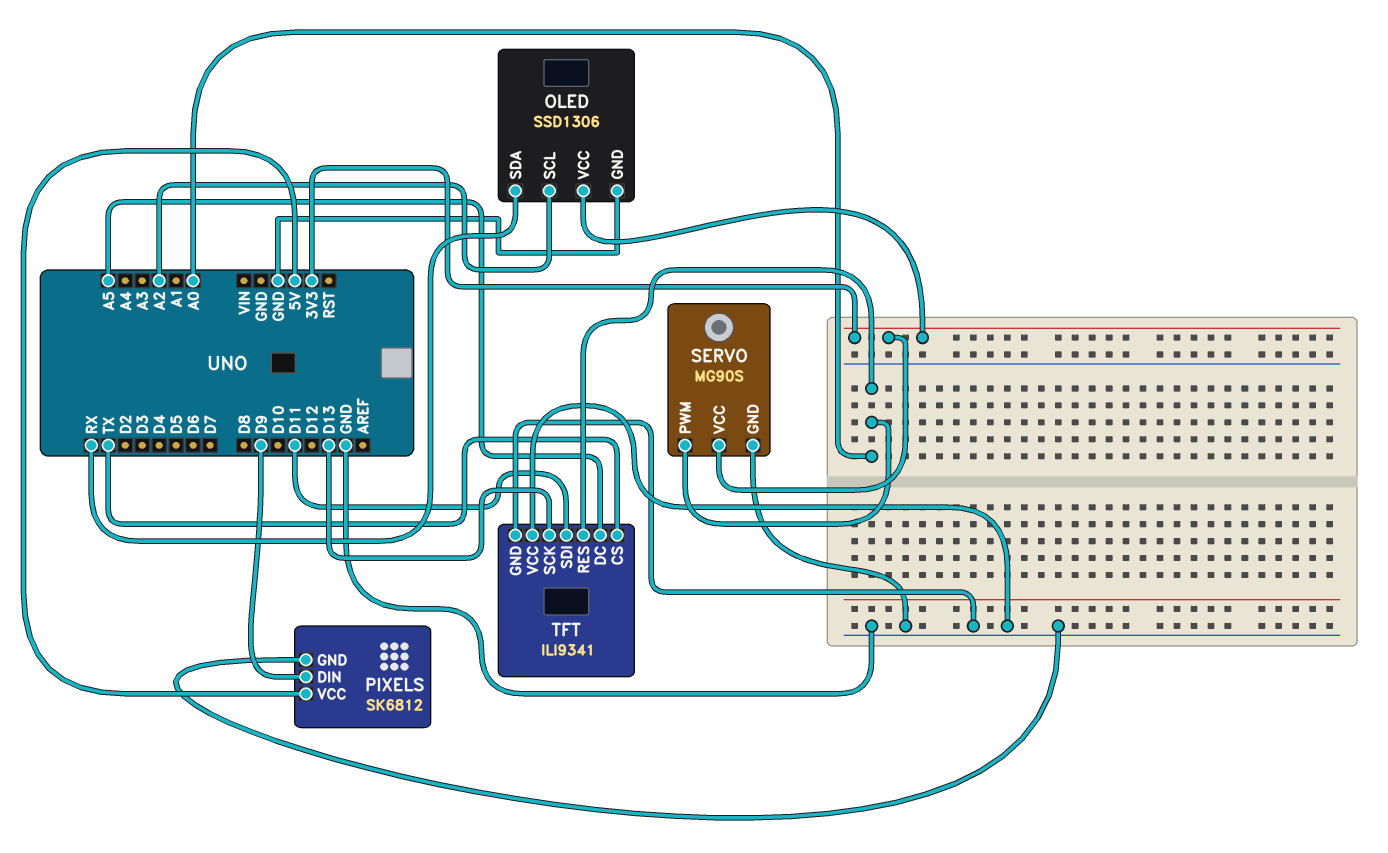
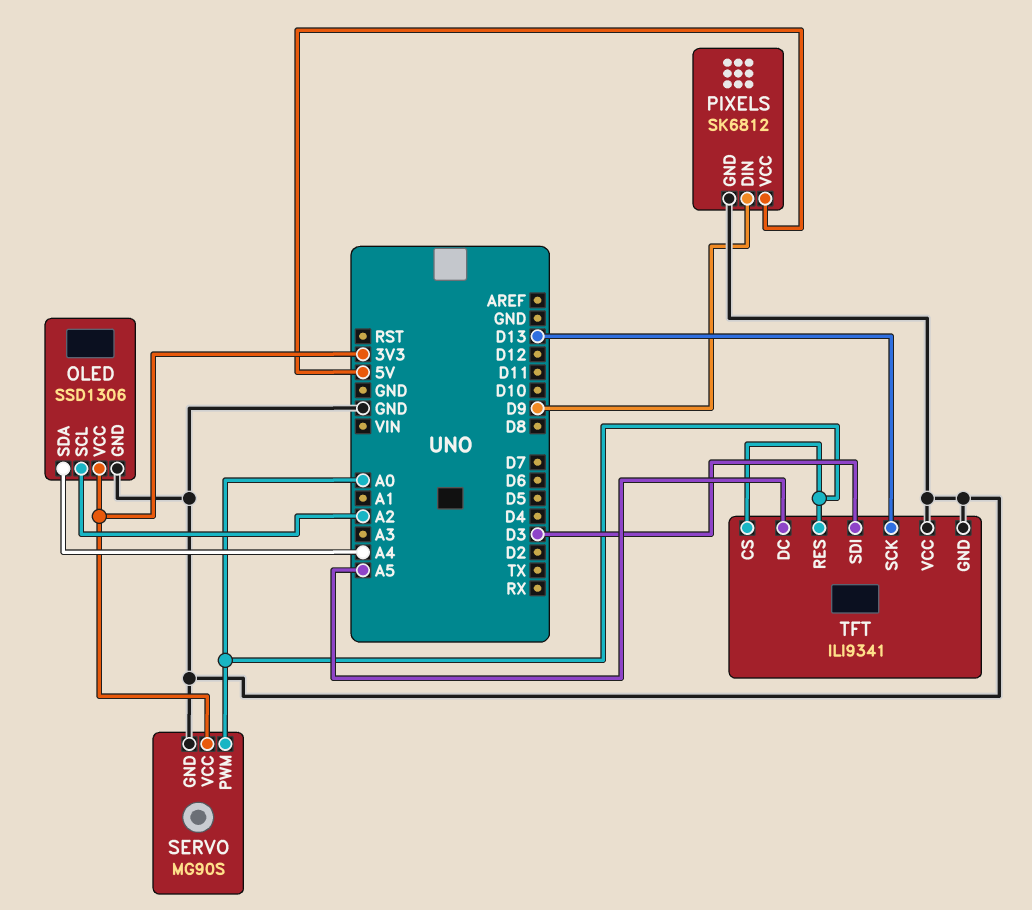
OLED pin SDA: RX -> A4
TFT pin CS: TX -> A0
TFT pin SDI: D11 -> D3

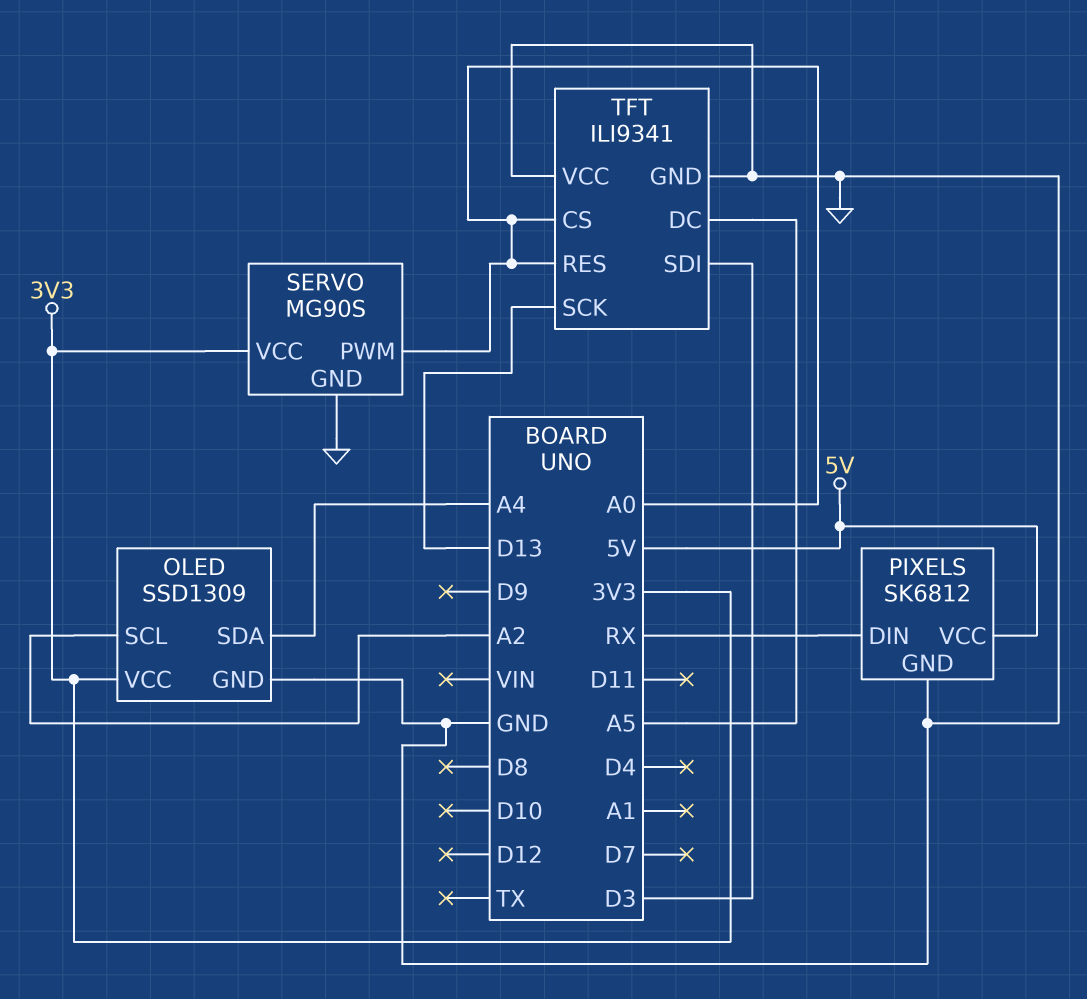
OLED: SSD1306 -> SSD1309
PIXELS pin DIN: D9 -> RX

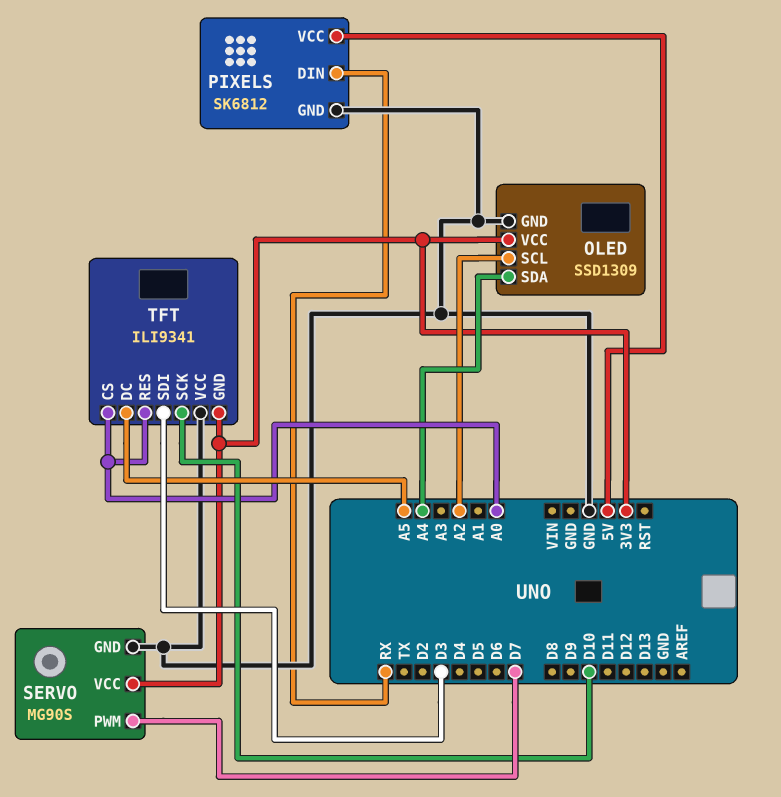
SERVO pin PWM: A0 -> D7
TFT pin GND: GND -> 3V3
TFT pin SCK: D13 -> D10

